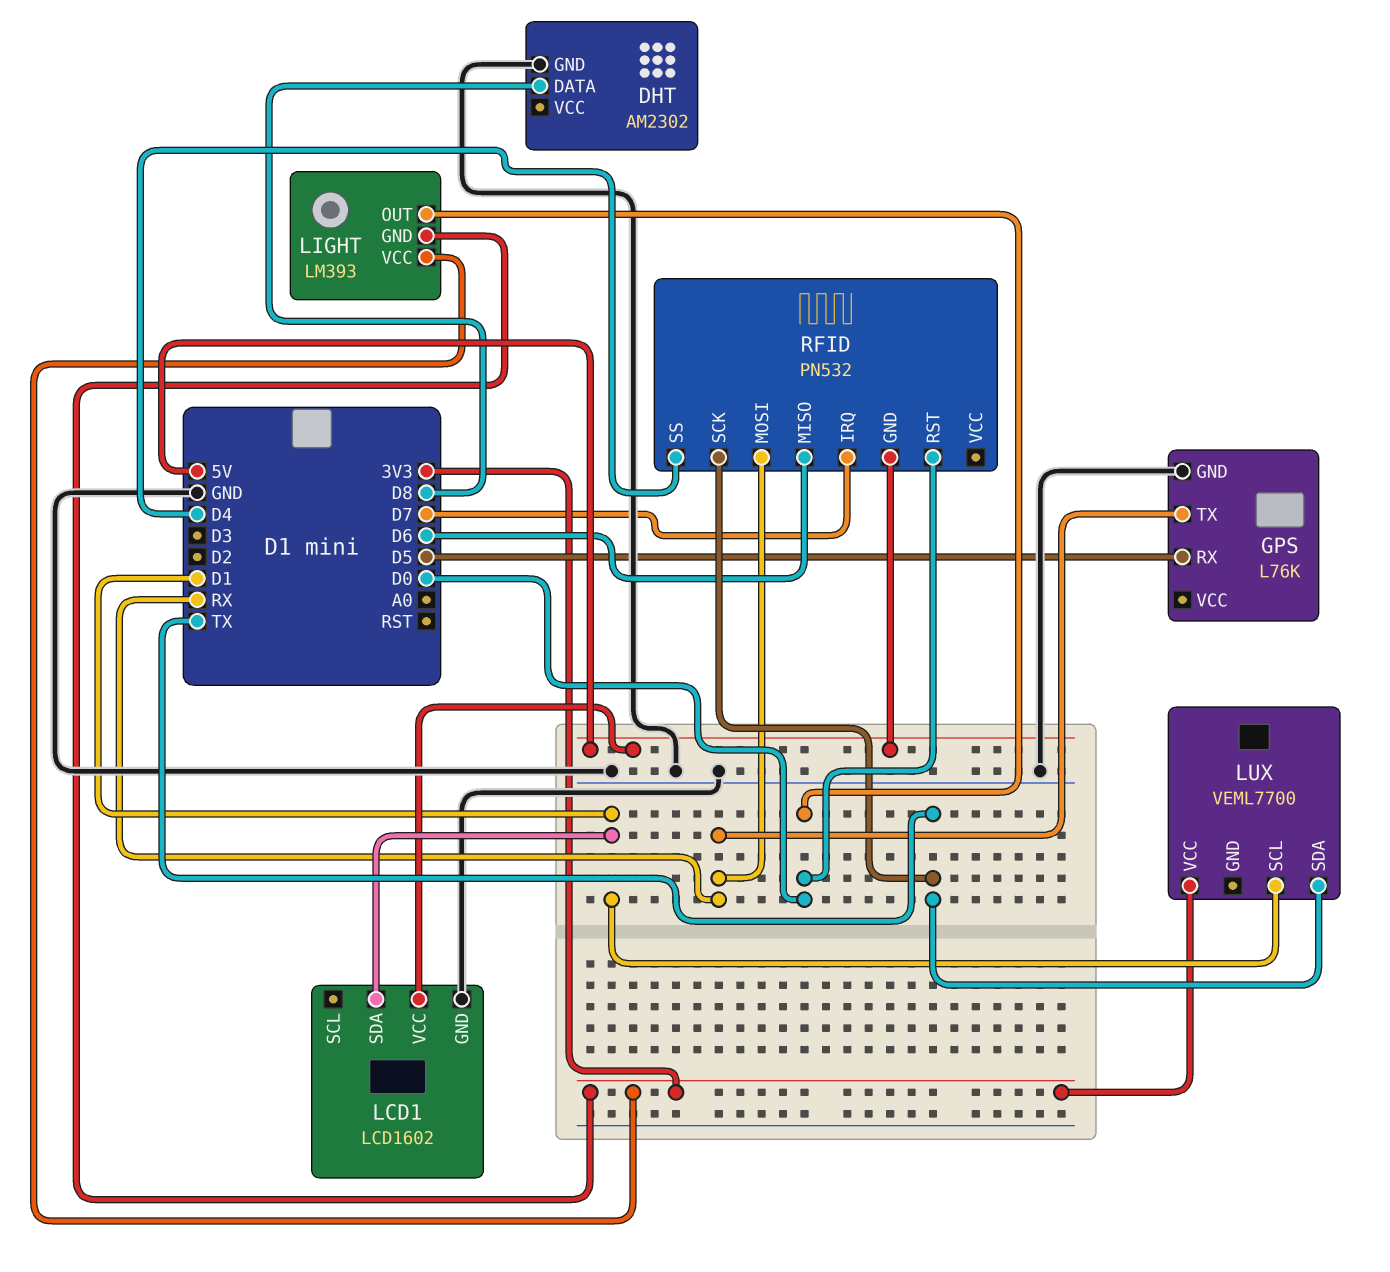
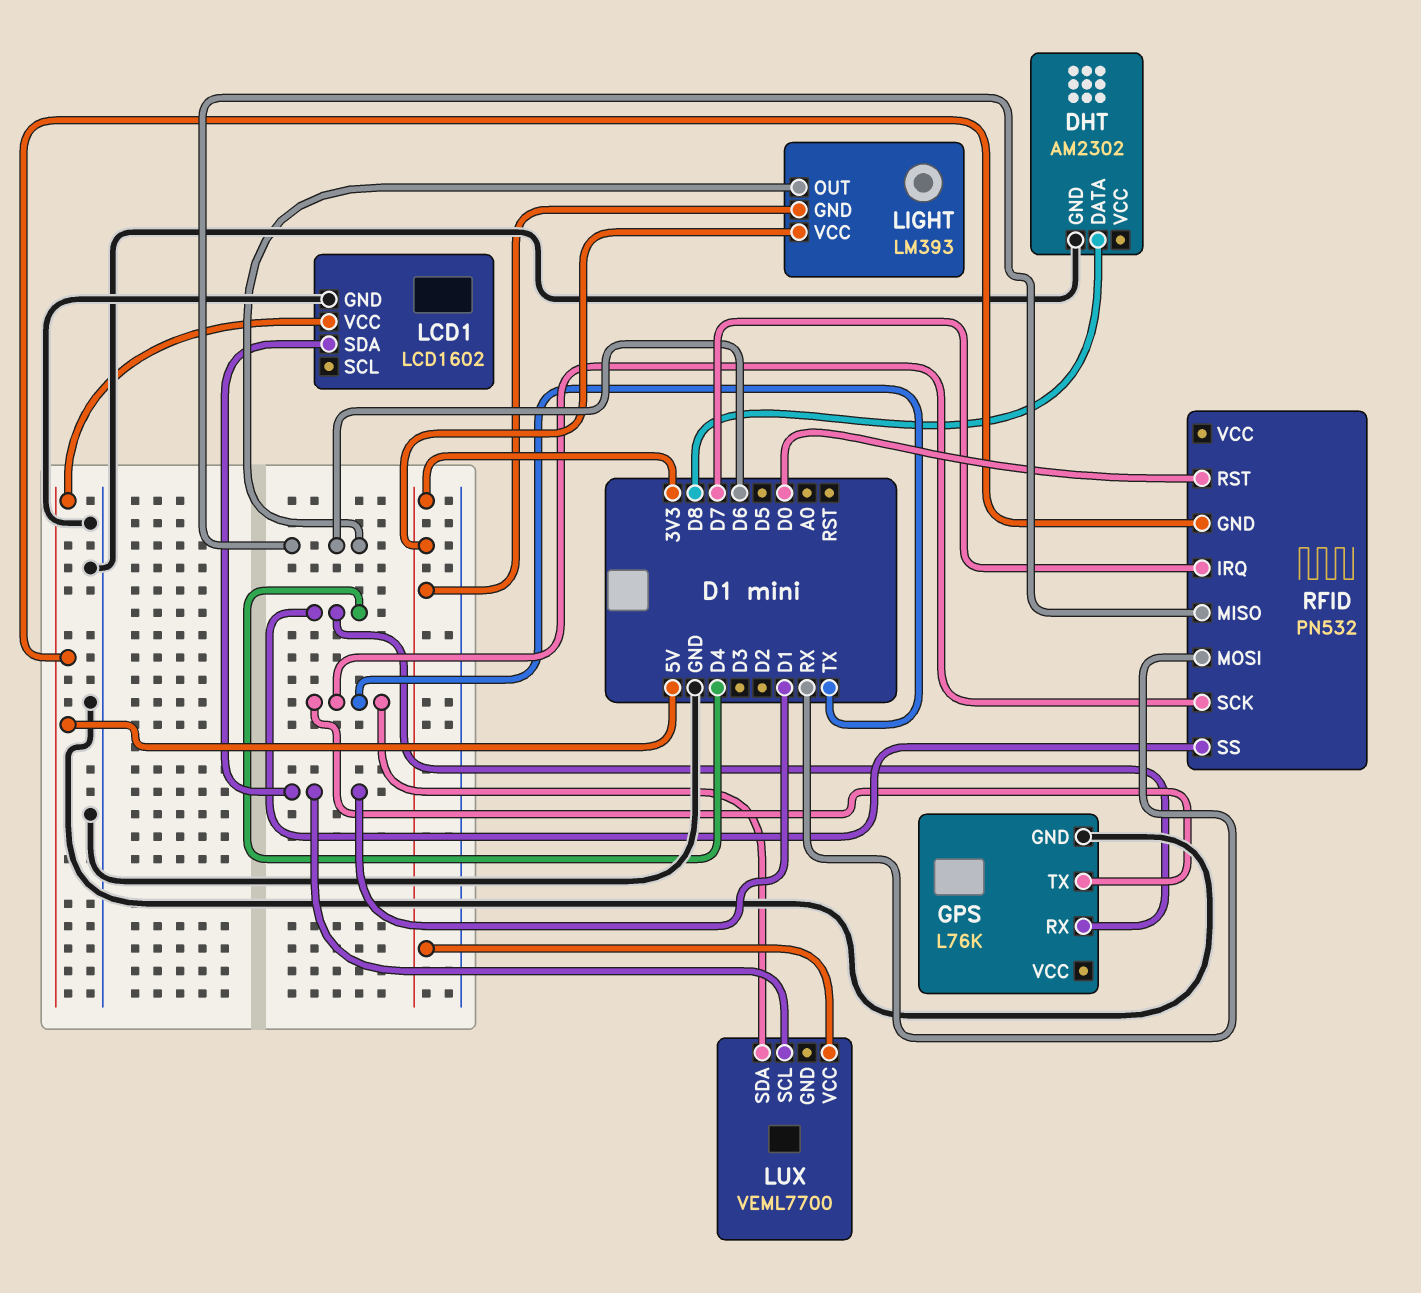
GPS pin RX: D5 -> D4
GPS pin TX: RX -> TX
LIGHT pin OUT: D0 -> D6

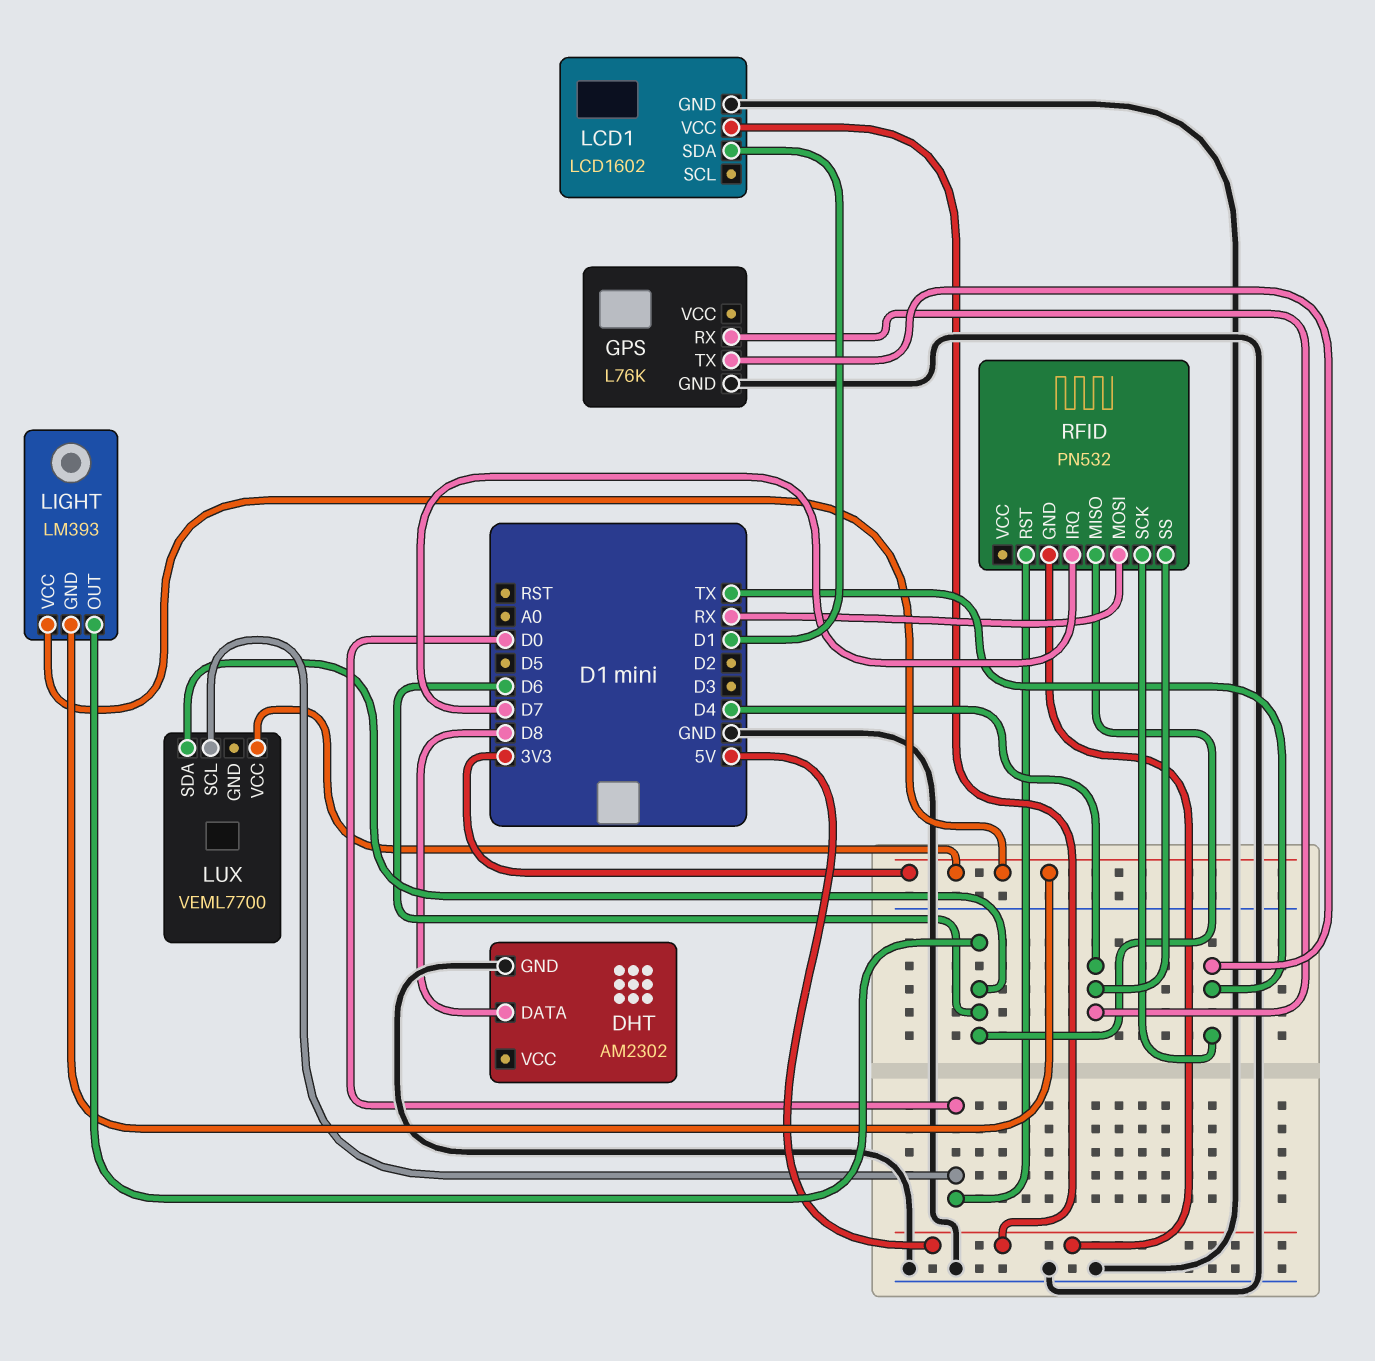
LUX pin SCL: D1 -> D0
LUX pin SDA: TX -> D6

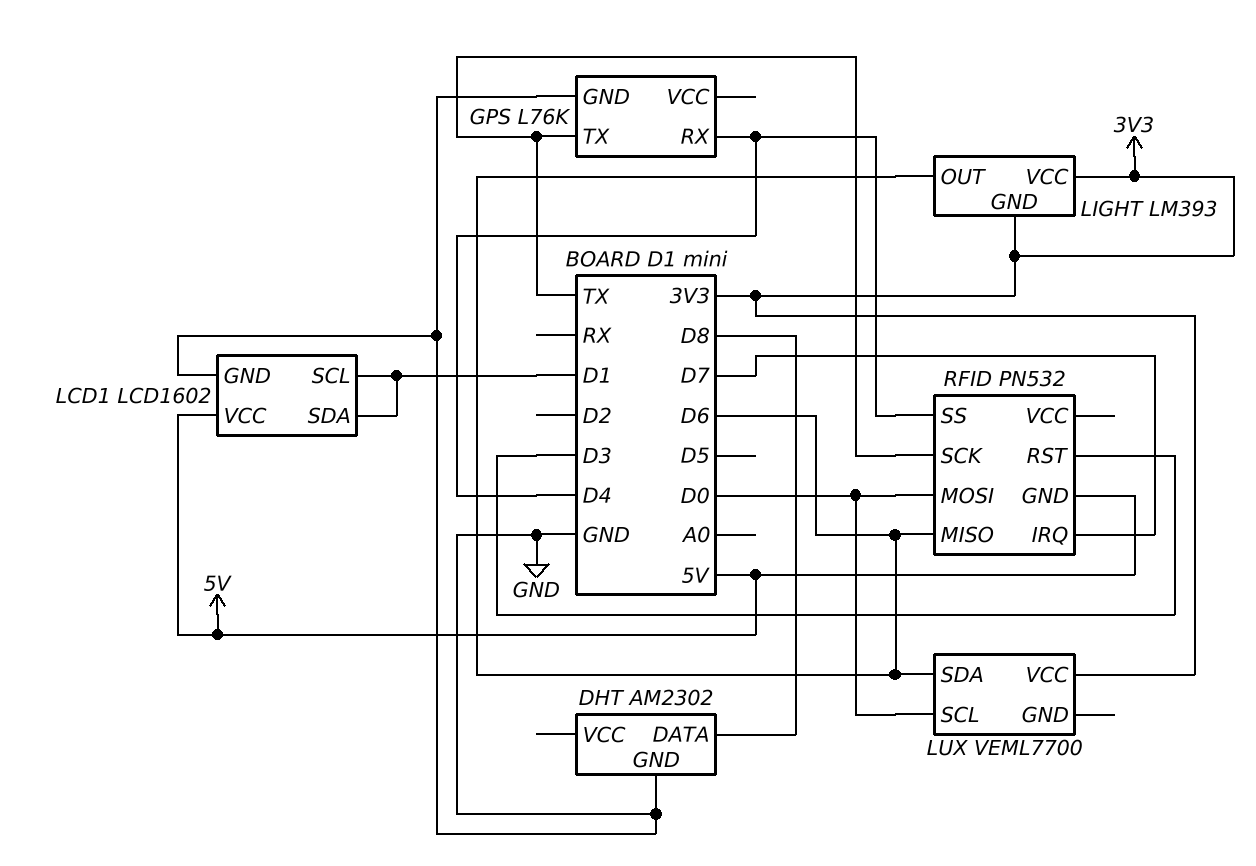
LCD1 pin SCL: none -> D1
RFID pin MOSI: RX -> D0
RFID pin RST: D0 -> D3

